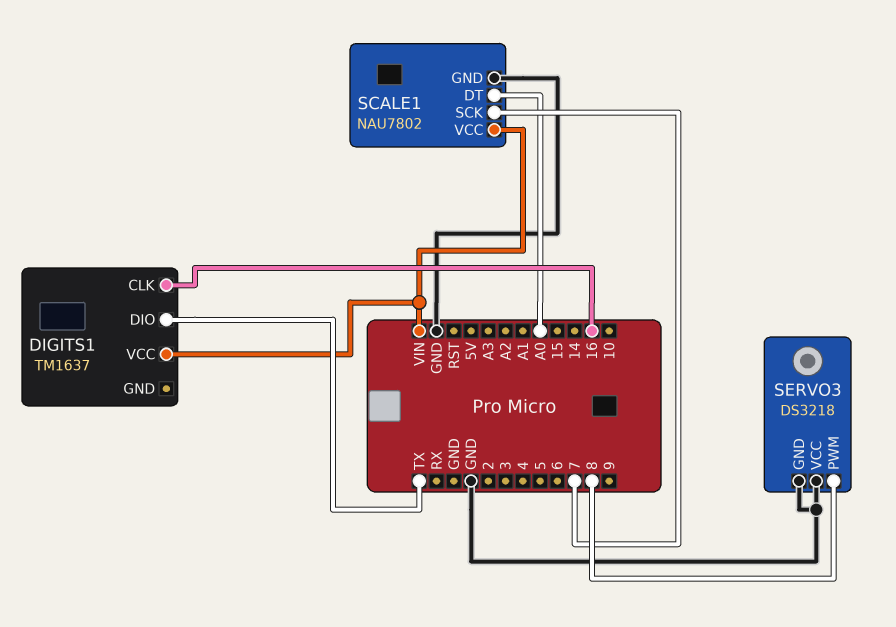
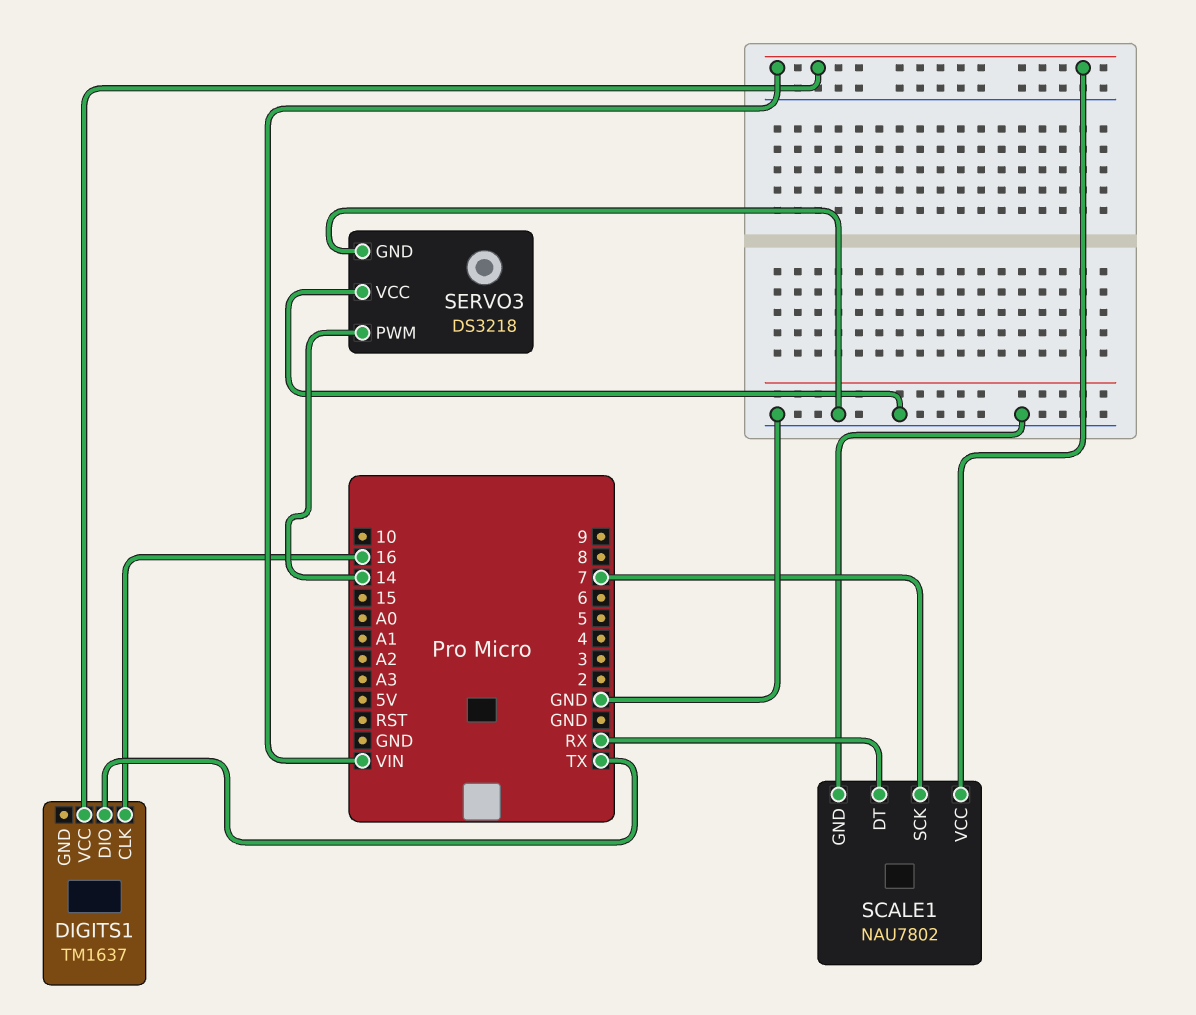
SCALE1 pin DT: A0 -> RX
SERVO3 pin PWM: 8 -> 14

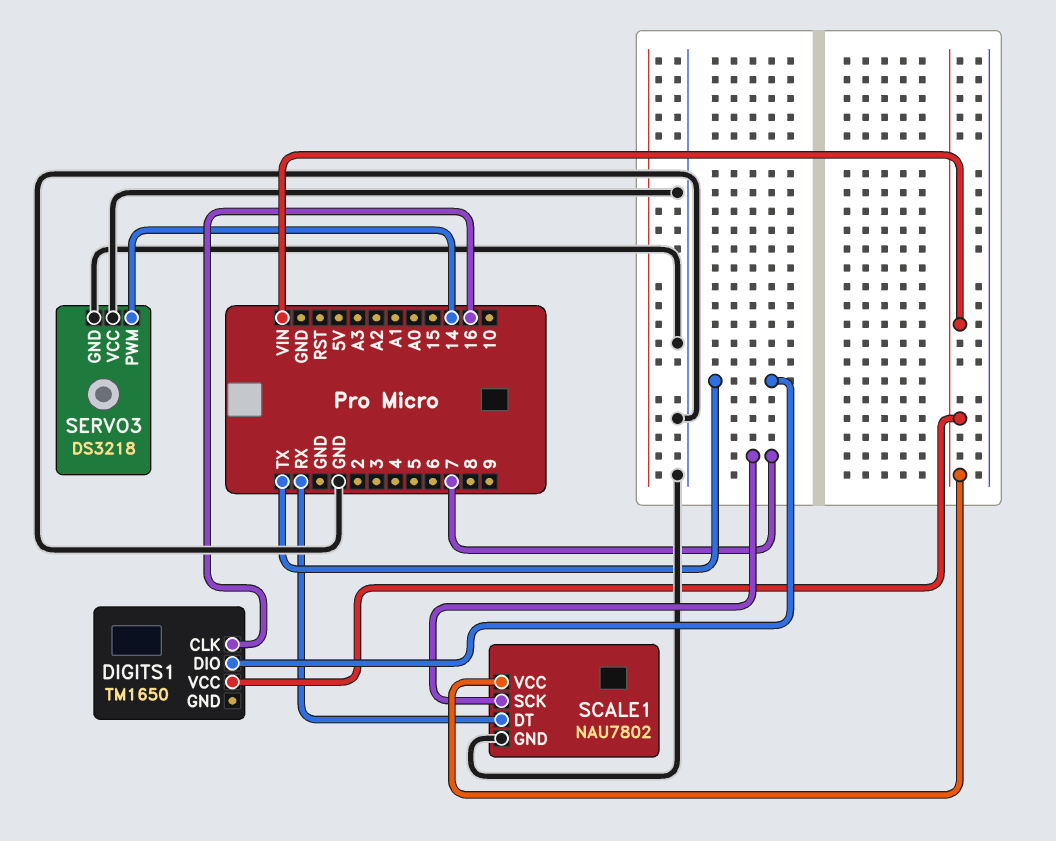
DIGITS1: TM1637 -> TM1650

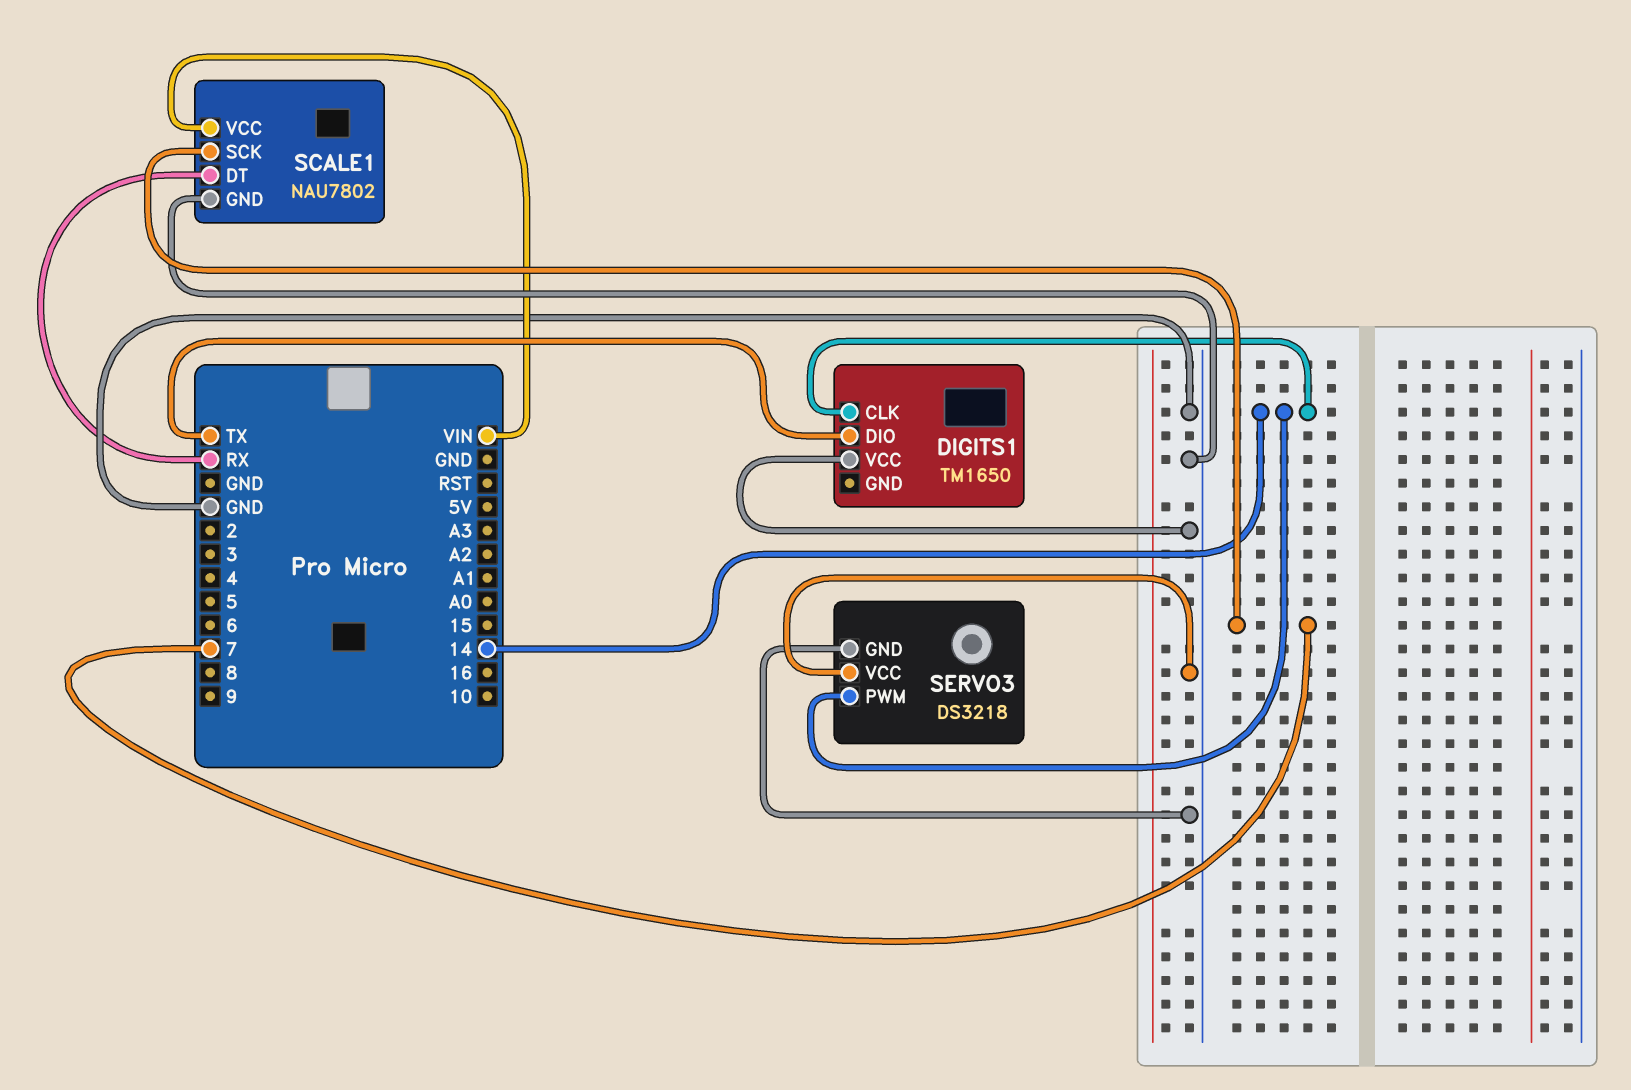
DIGITS1 pin CLK: 16 -> 14
DIGITS1 pin VCC: VIN -> GND

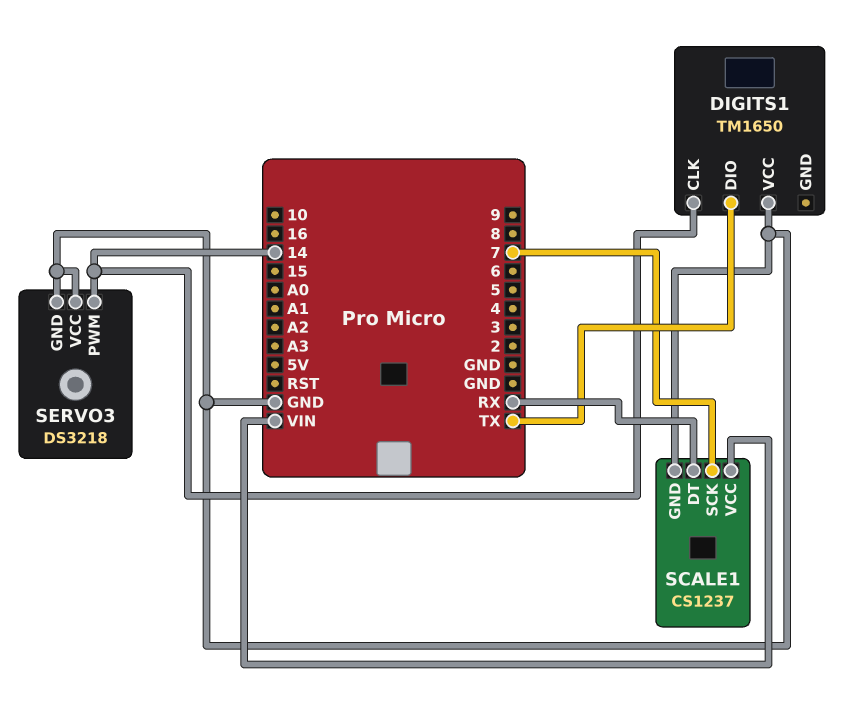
SCALE1: NAU7802 -> CS1237

